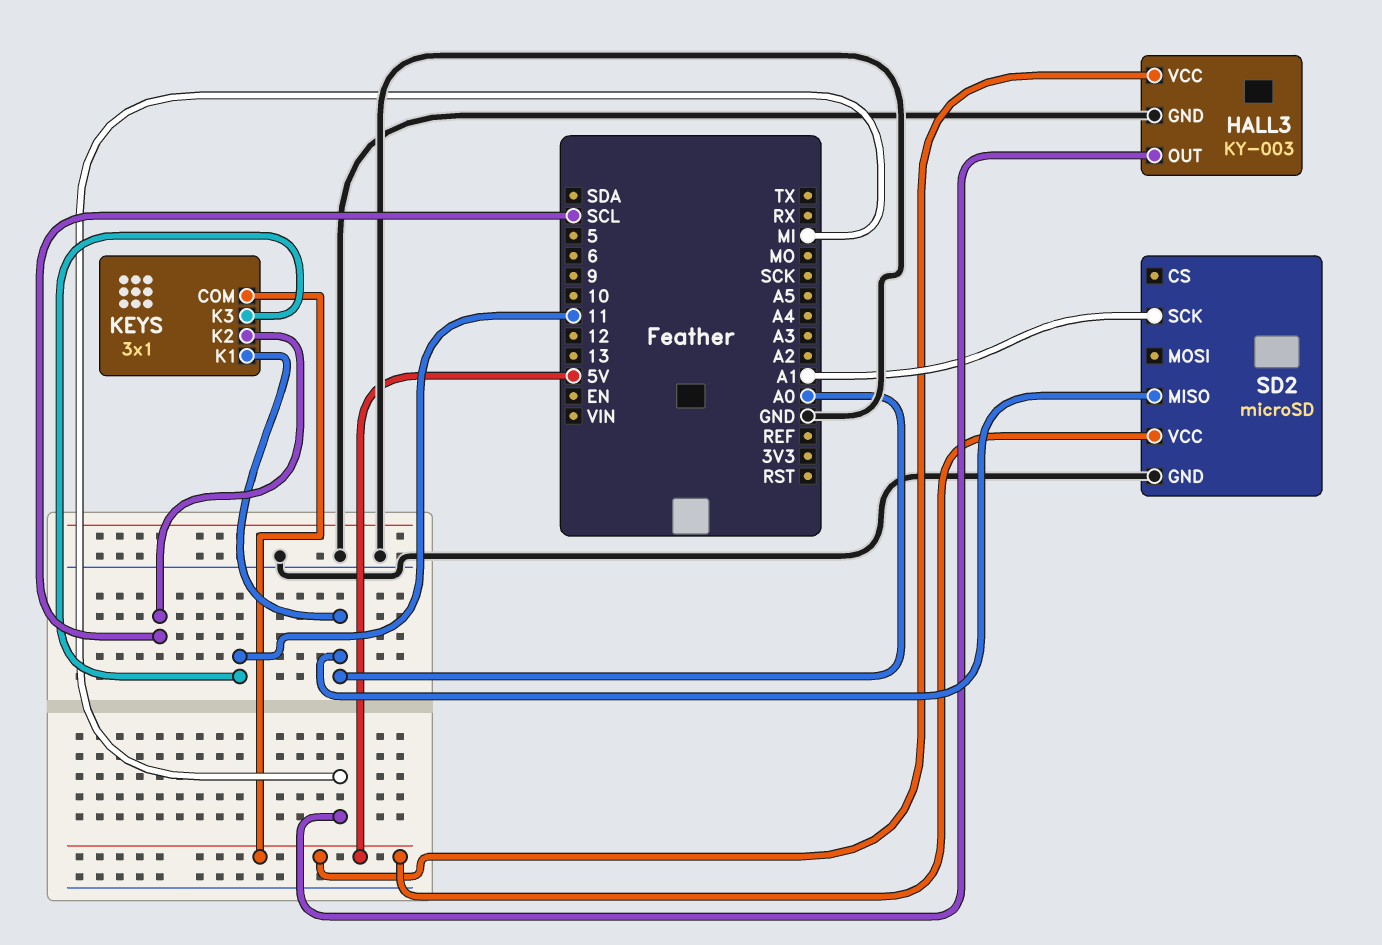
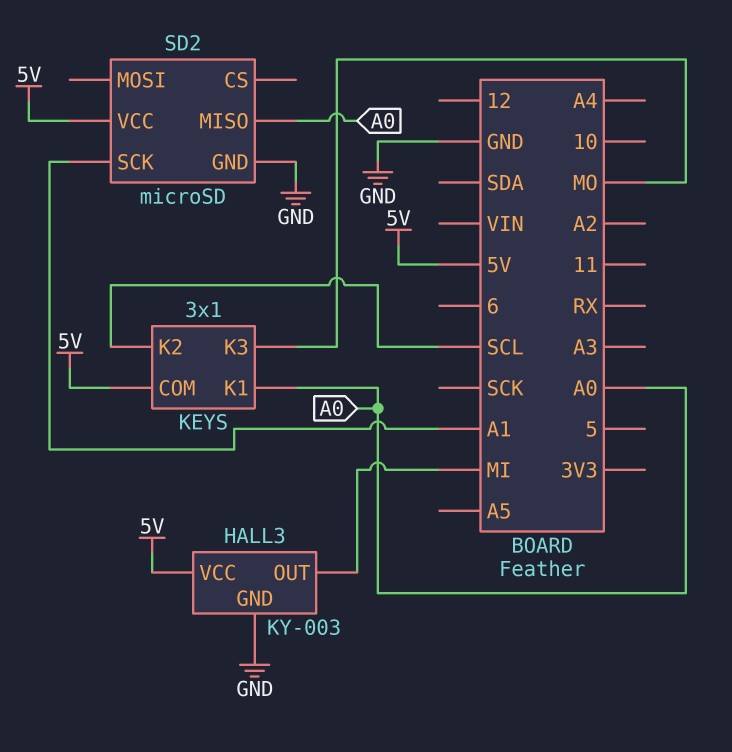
KEYS pin K3: 11 -> MO

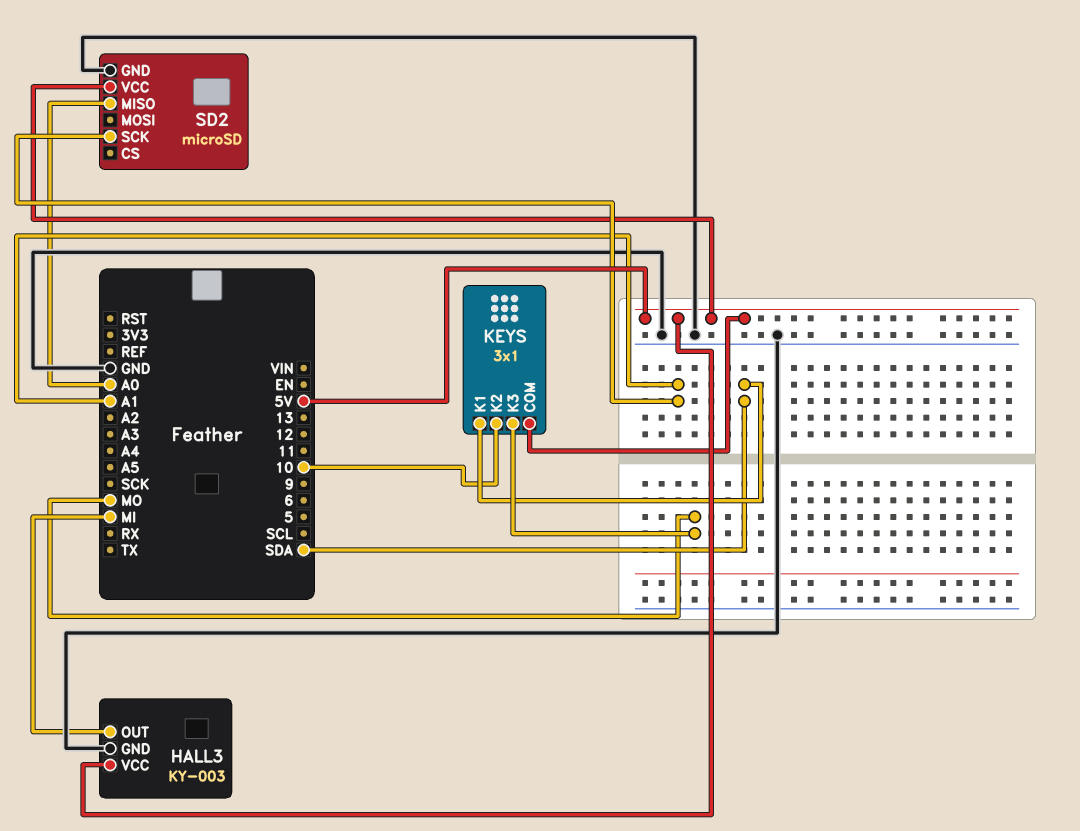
KEYS pin K1: A0 -> SDA
KEYS pin K2: SCL -> 10

